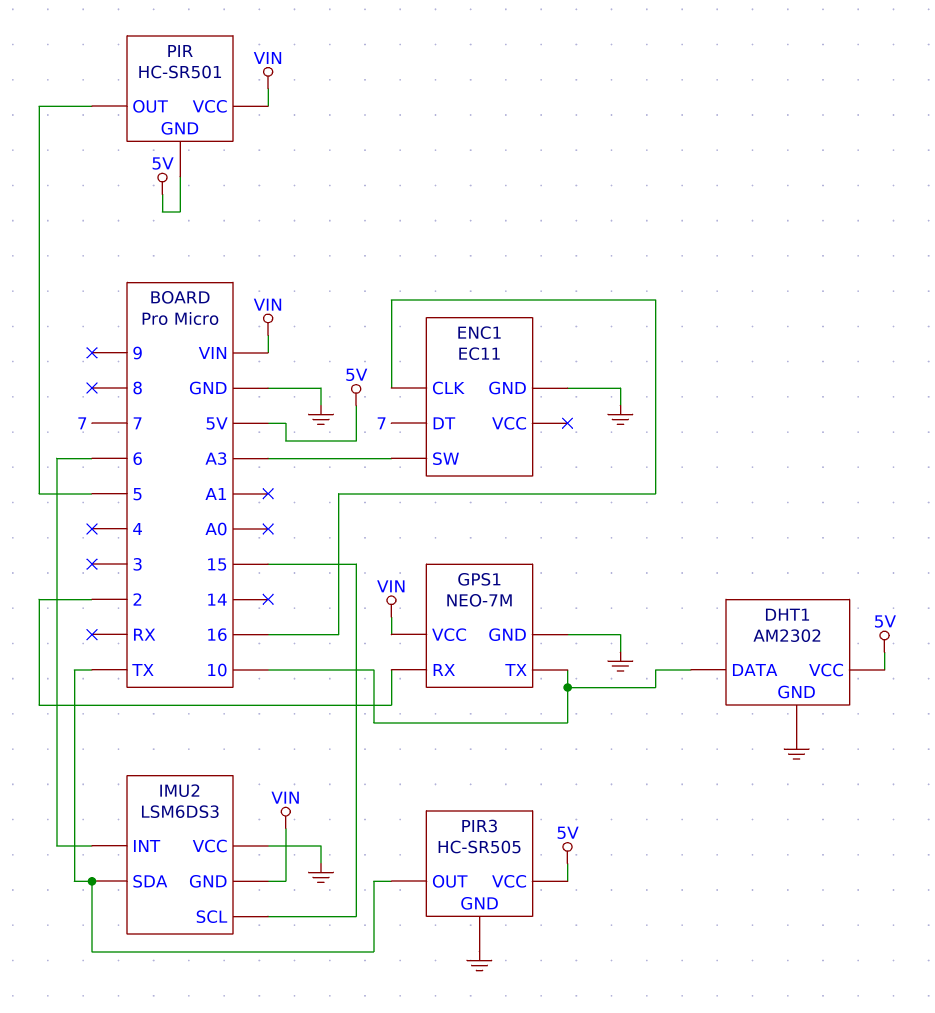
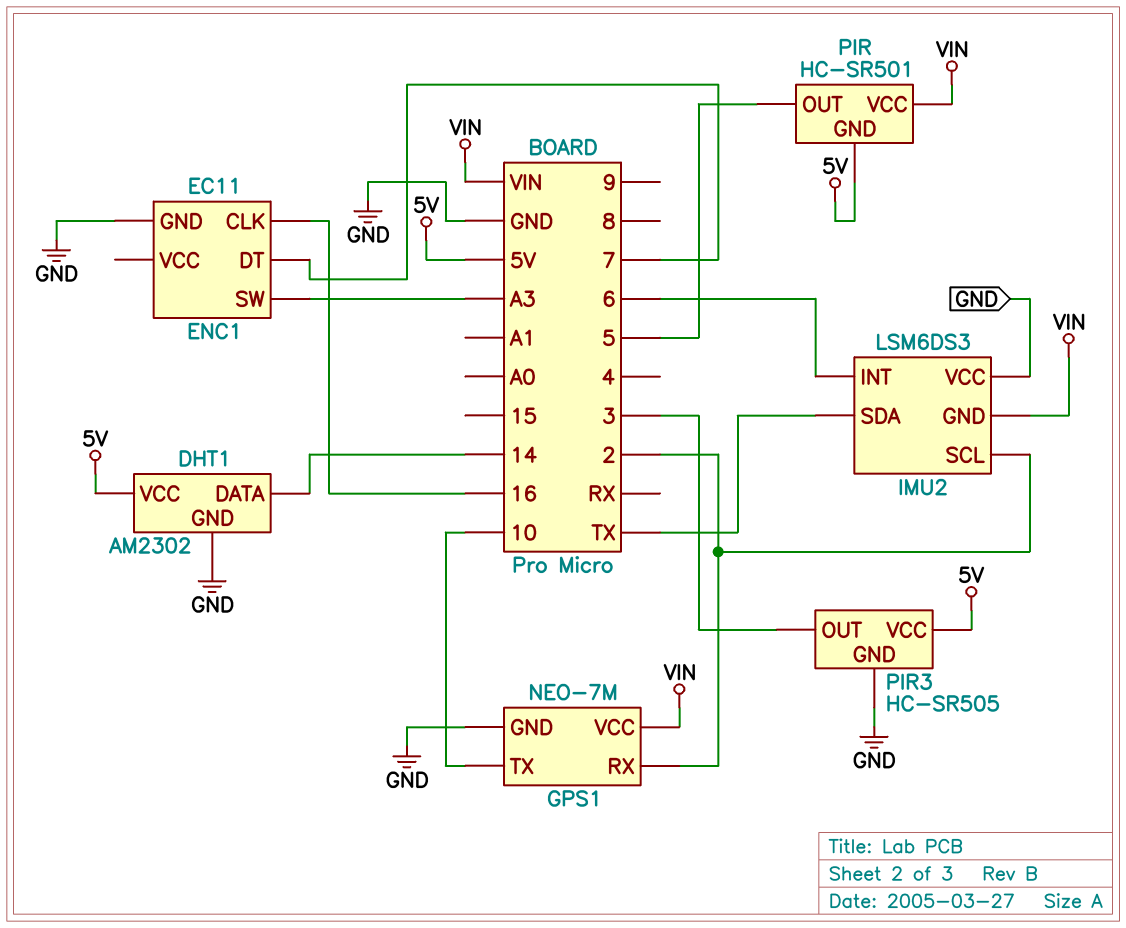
DHT1 pin DATA: 10 -> 14
IMU2 pin SCL: 15 -> 2
PIR3 pin OUT: TX -> 3

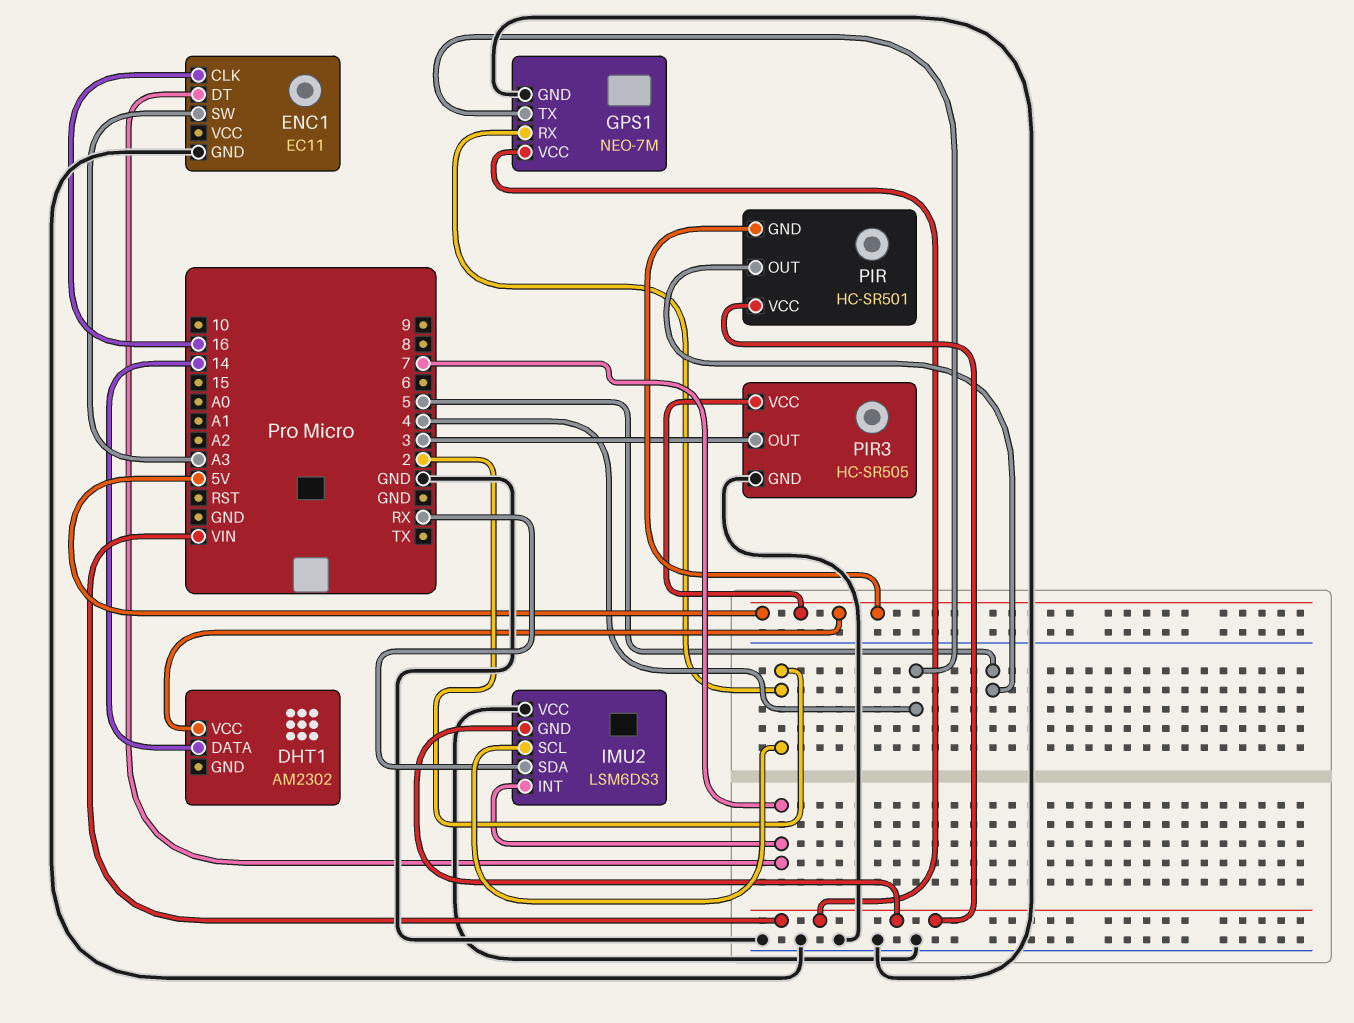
DHT1 pin GND: GND -> none
GPS1 pin TX: 10 -> 4
IMU2 pin INT: 6 -> 7
IMU2 pin SDA: TX -> RX

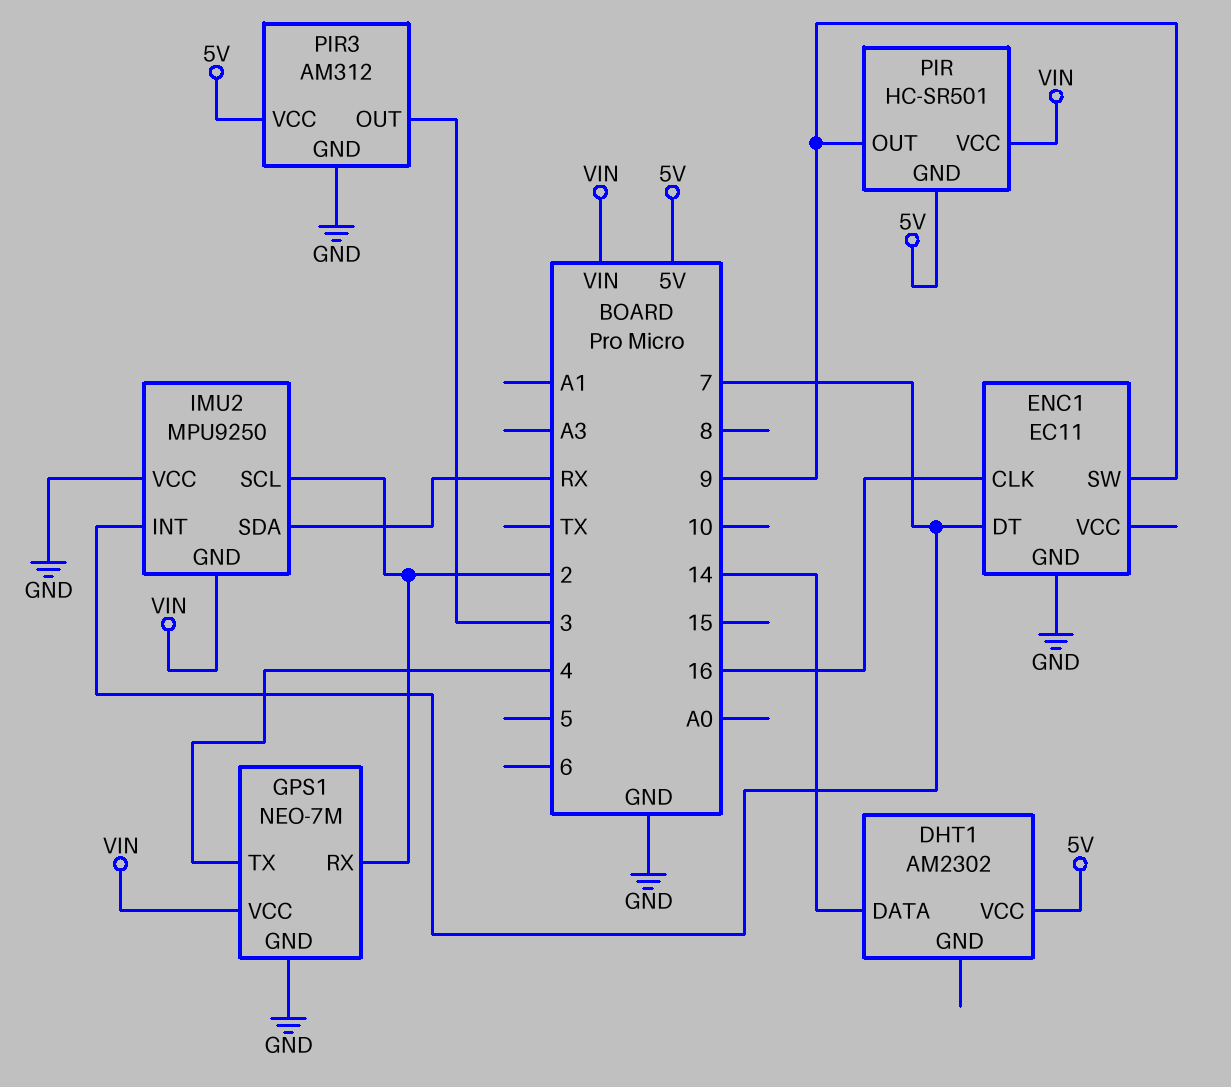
ENC1 pin SW: A3 -> 9
IMU2: LSM6DS3 -> MPU9250
PIR pin OUT: 5 -> 9
PIR3: HC-SR505 -> AM312

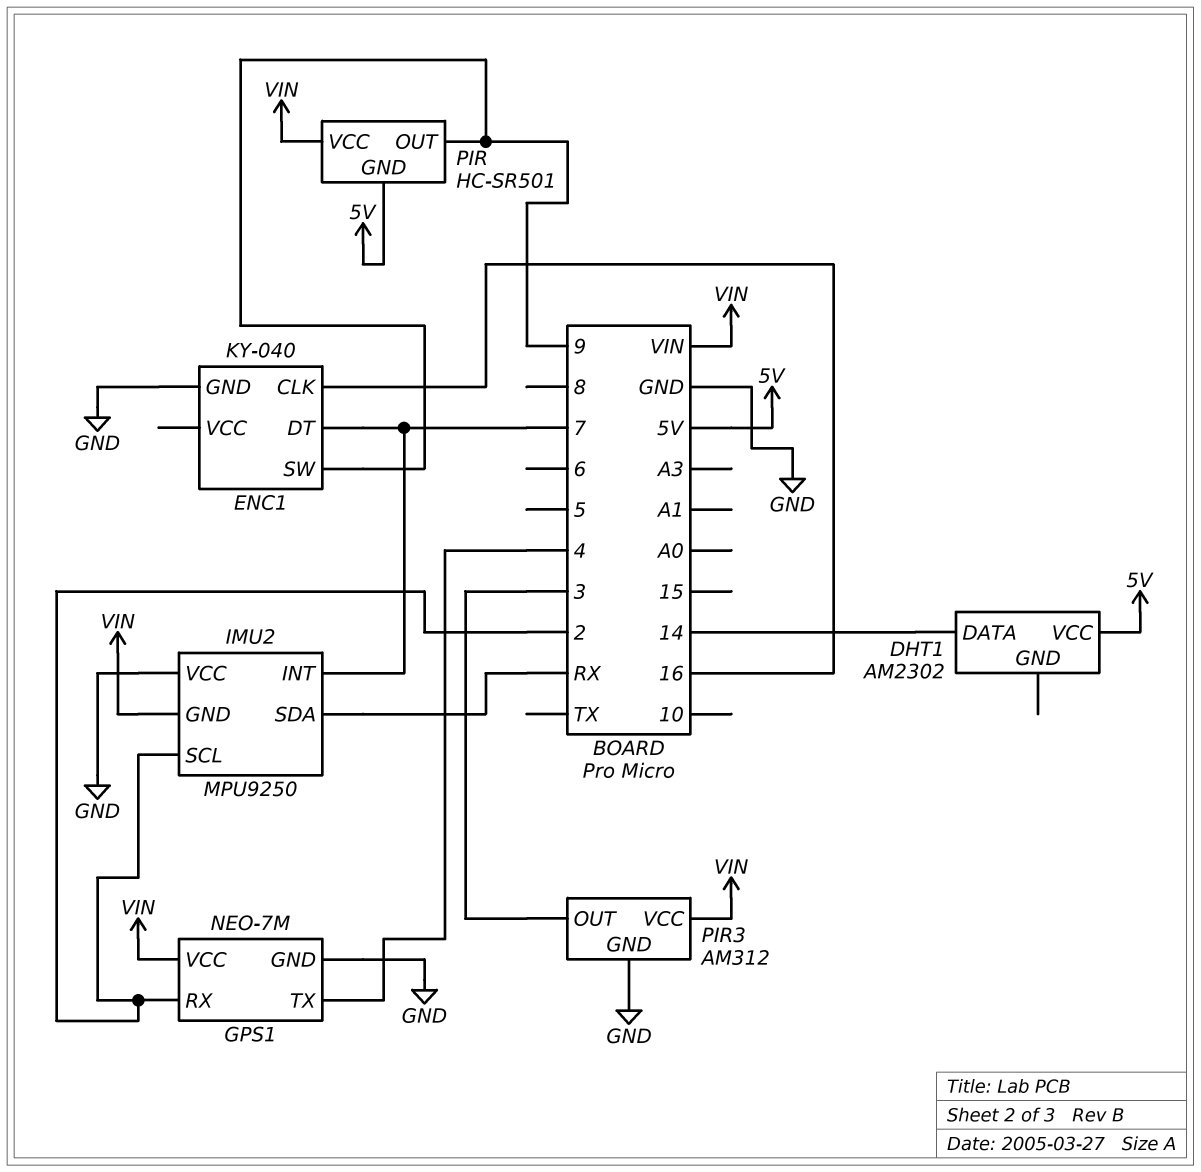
ENC1: EC11 -> KY-040
PIR3 pin VCC: 5V -> VIN

